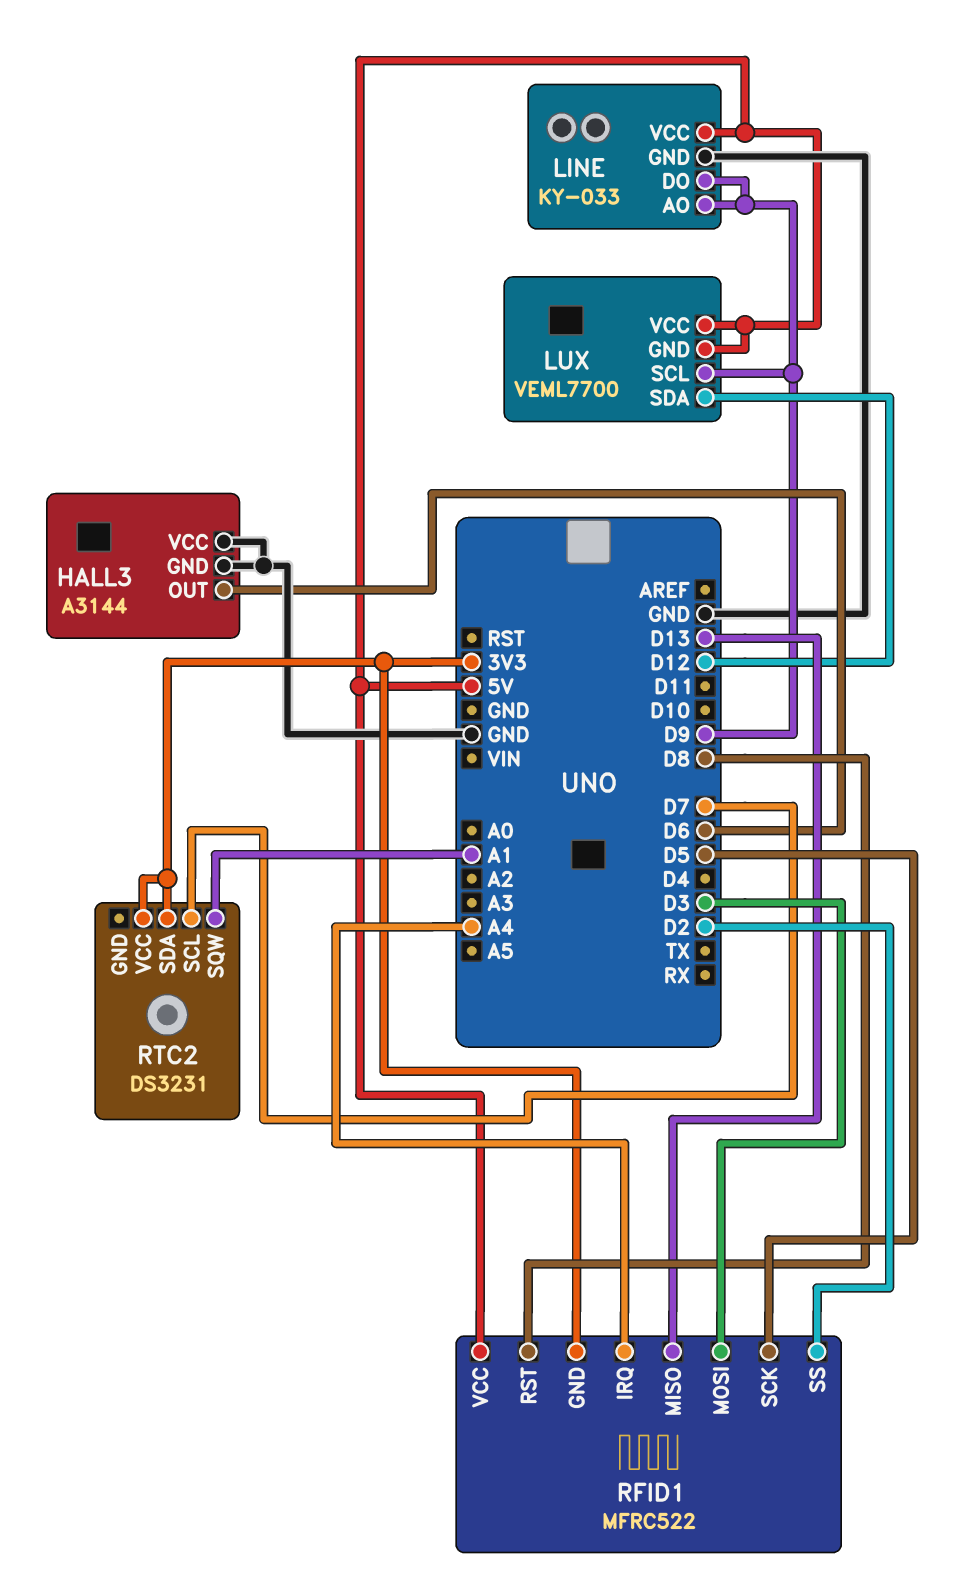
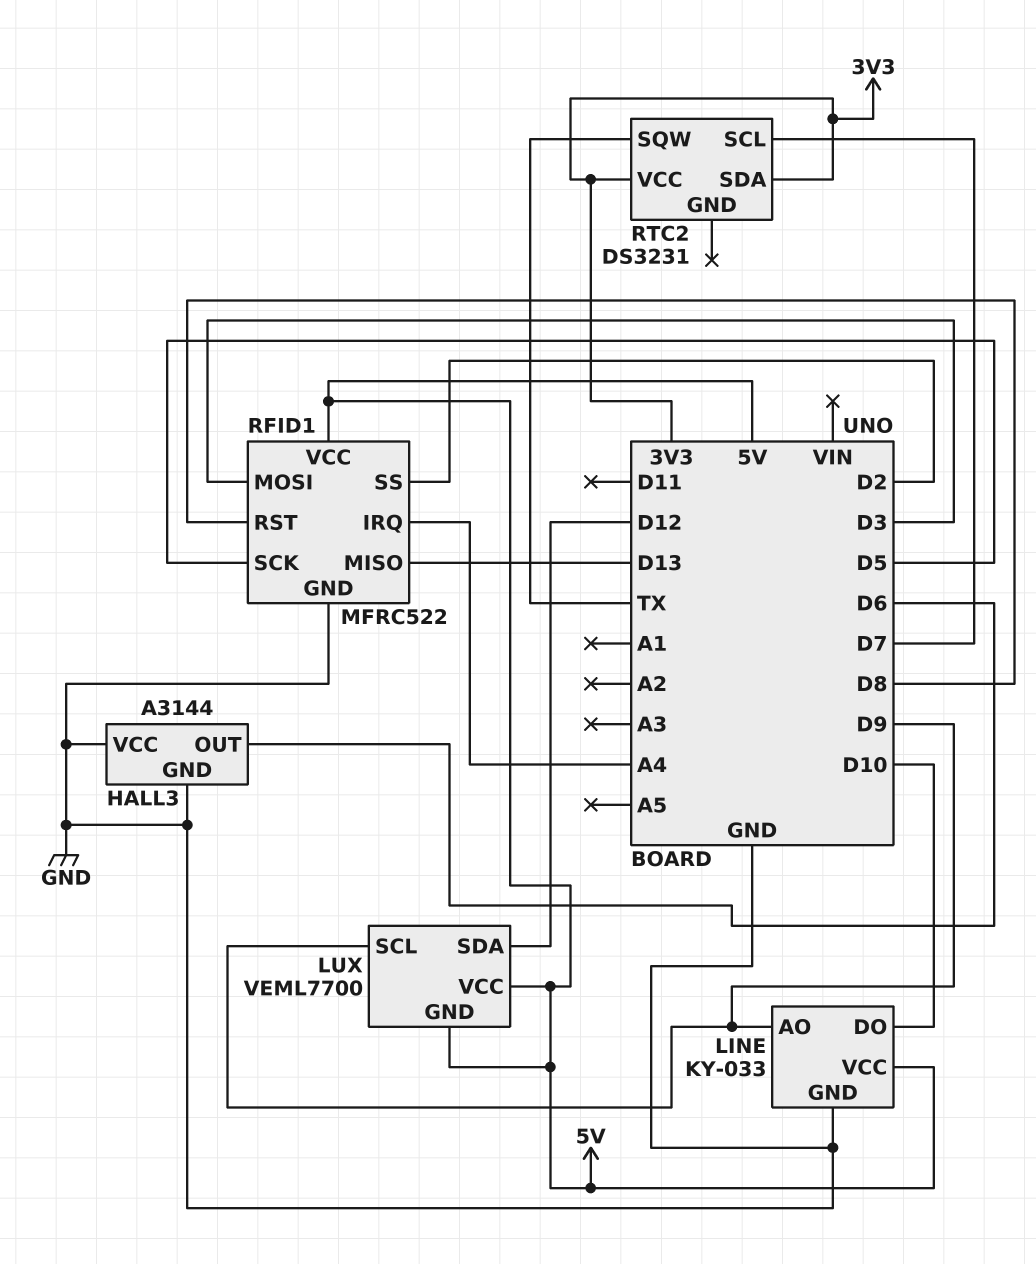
LINE pin DO: D9 -> D10
RFID1 pin GND: 3V3 -> GND
RTC2 pin SQW: A1 -> TX

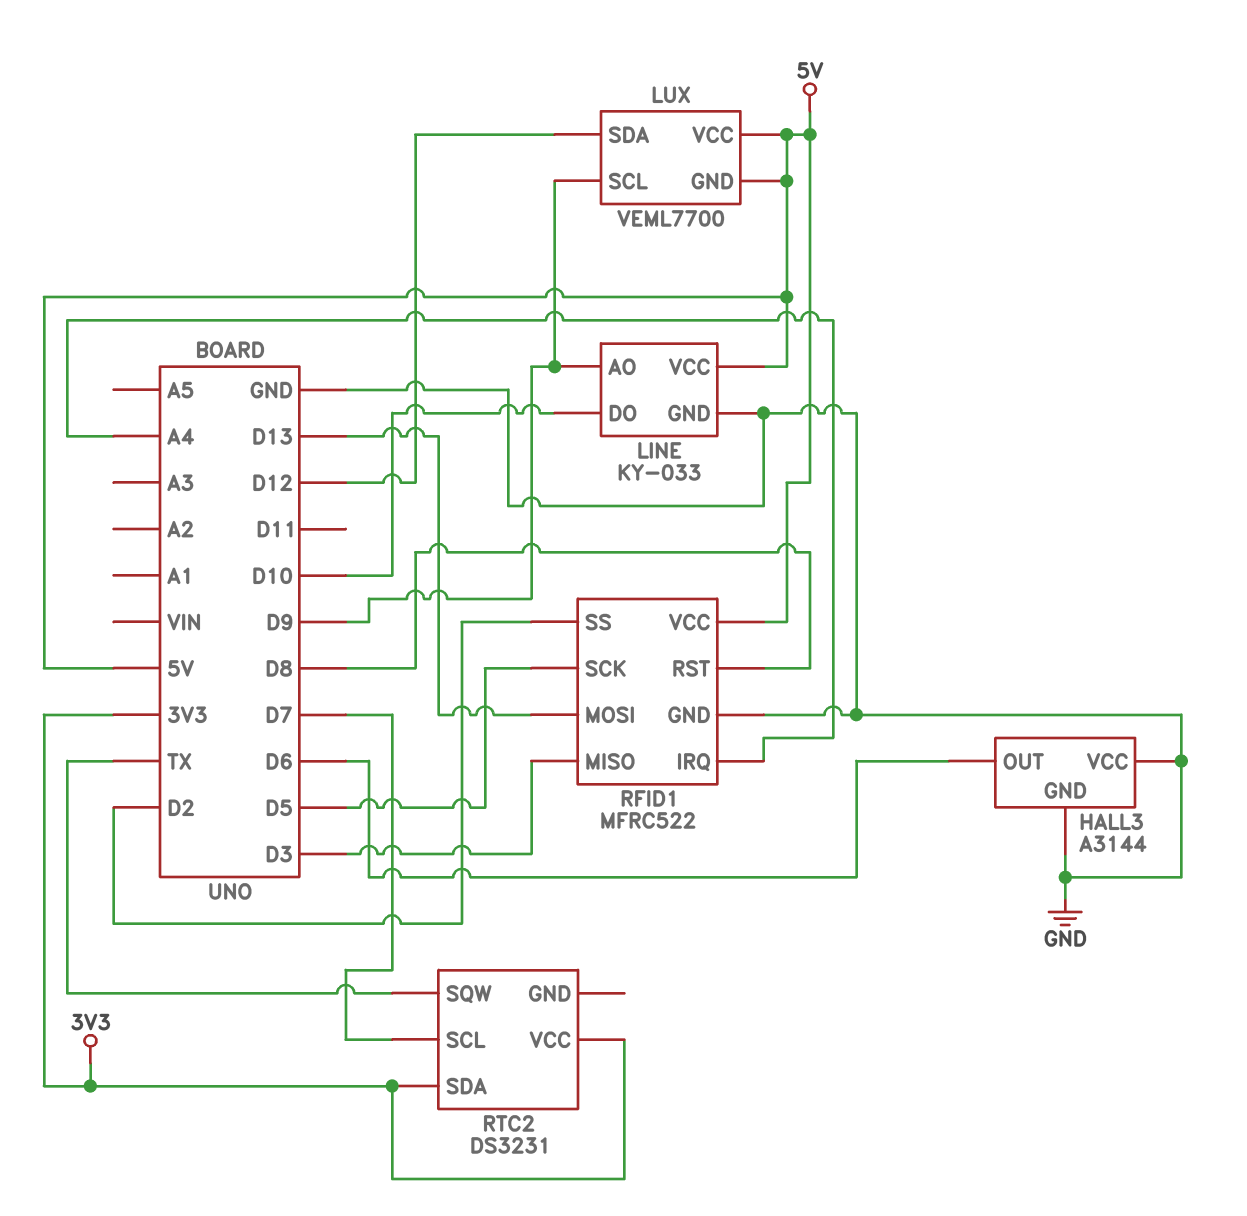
RFID1 pin MISO: D13 -> D3
RFID1 pin MOSI: D3 -> D13

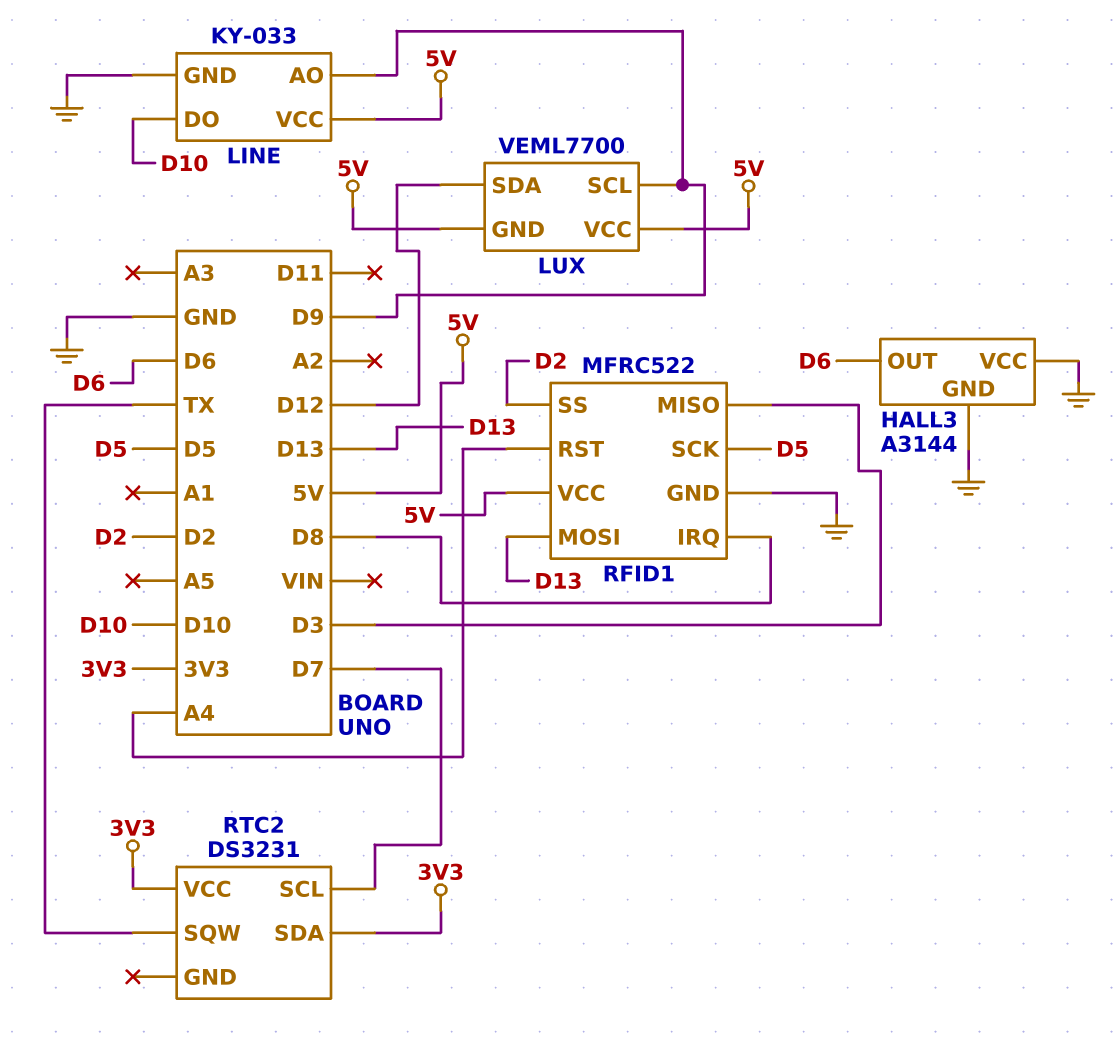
RFID1 pin IRQ: A4 -> D8
RFID1 pin RST: D8 -> A4

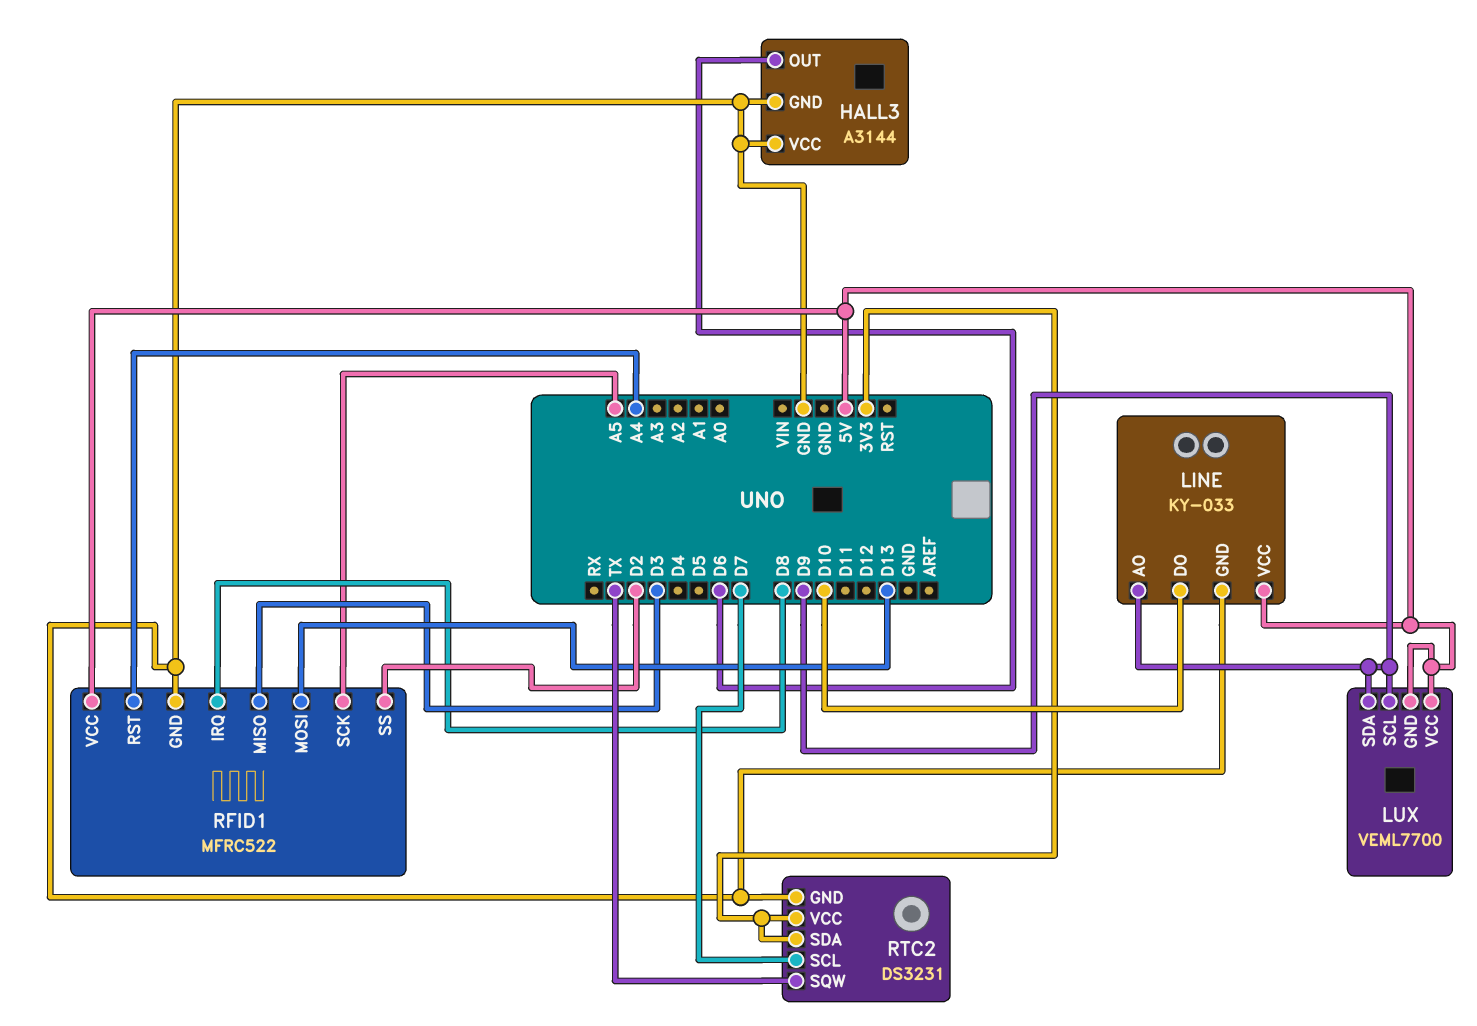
LUX pin SDA: D12 -> D9
RFID1 pin SCK: D5 -> A5
RTC2 pin GND: none -> GND

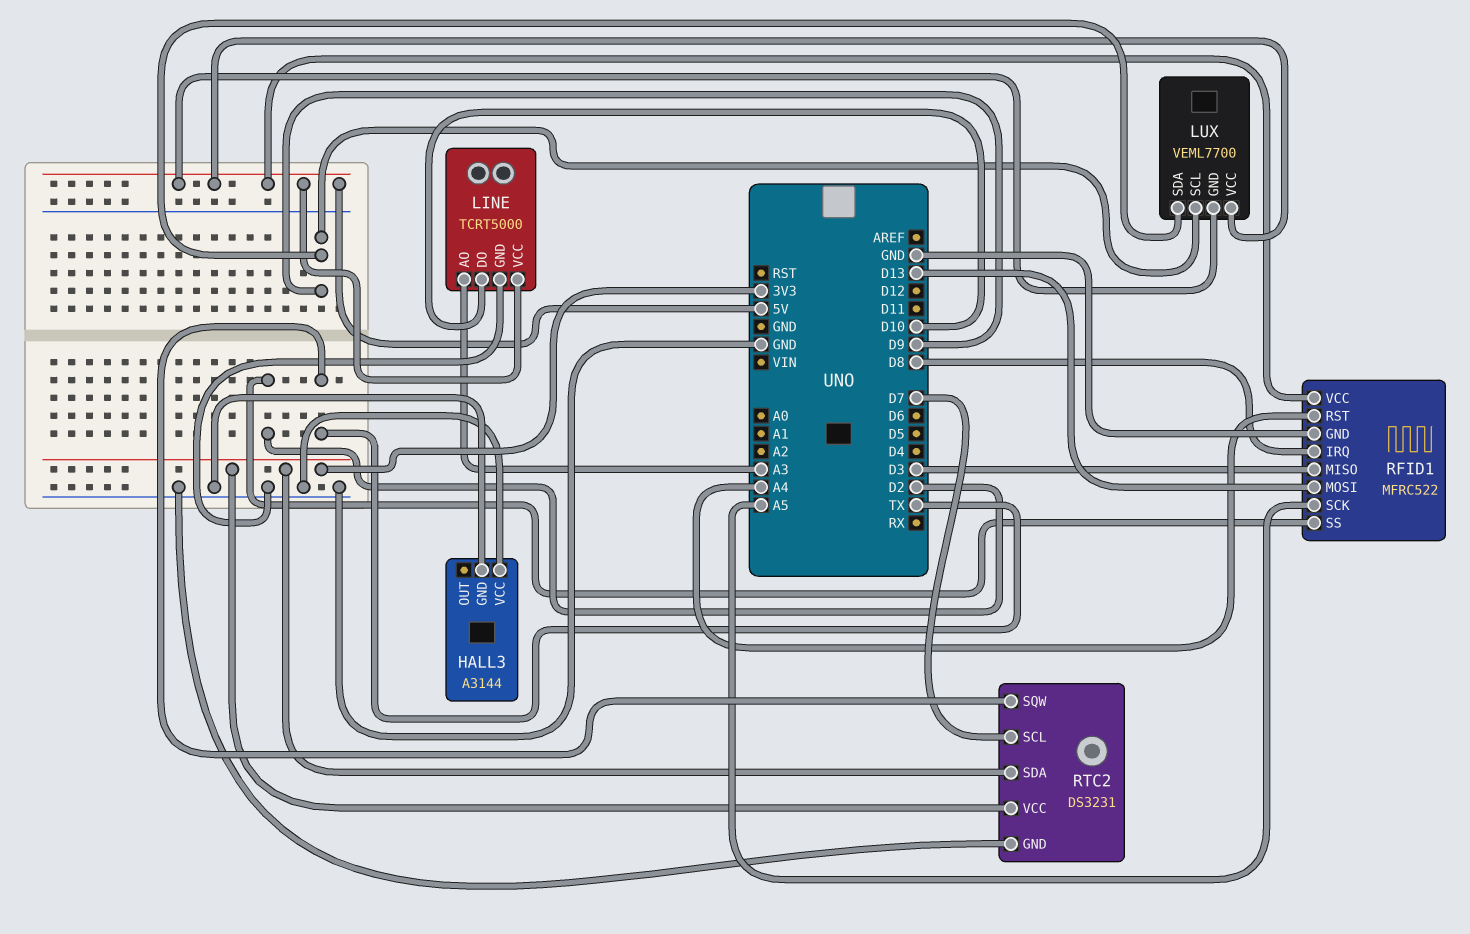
HALL3 pin OUT: D6 -> none
LINE: KY-033 -> TCRT5000
LINE pin AO: D9 -> A3

